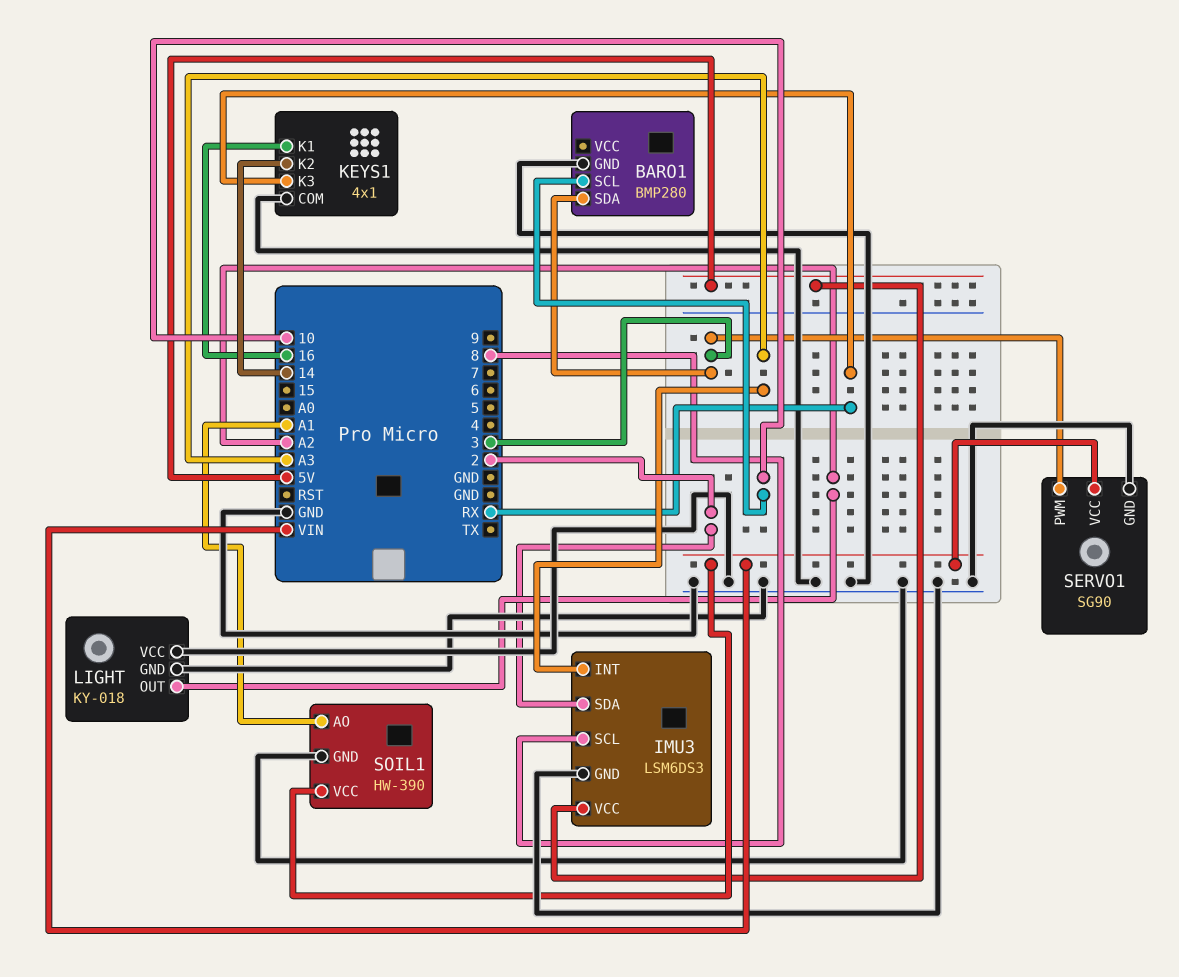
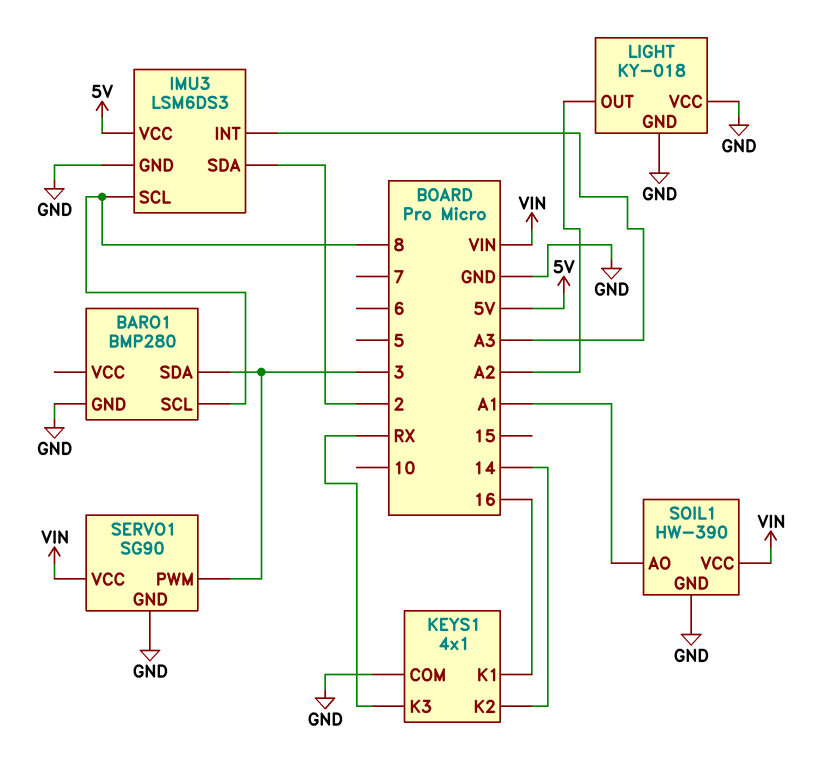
BARO1 pin SCL: 10 -> 8

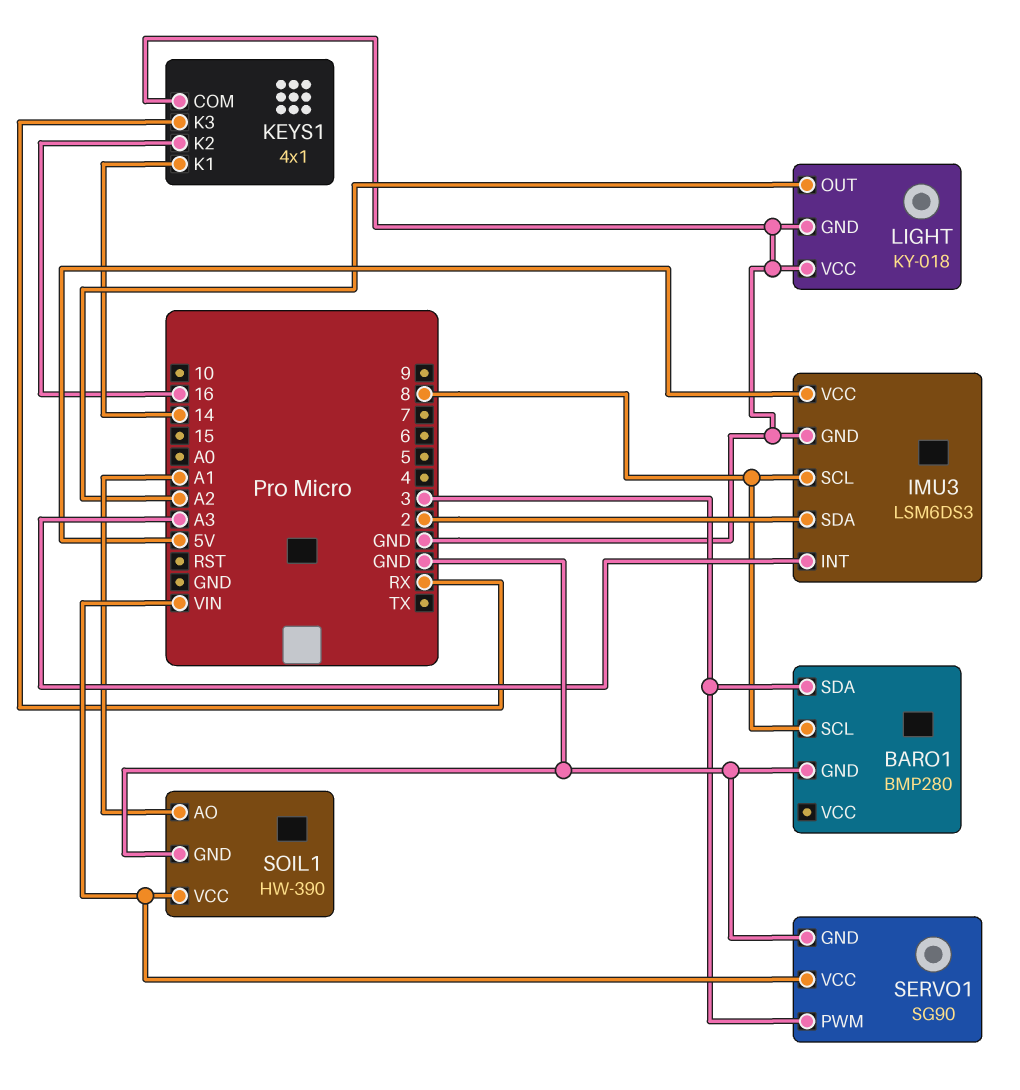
KEYS1 pin K1: 16 -> 14
KEYS1 pin K2: 14 -> 16

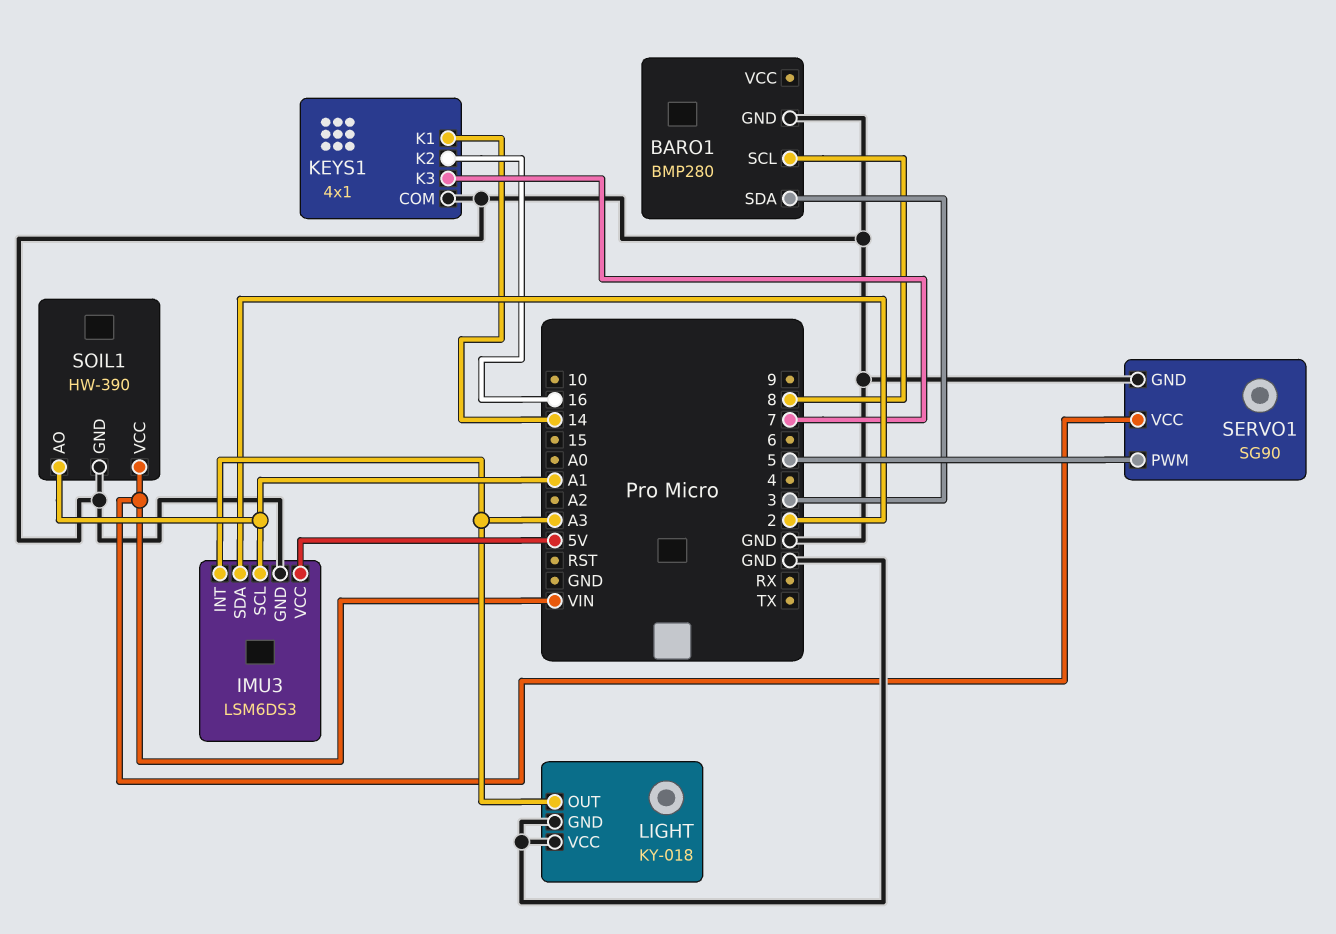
IMU3 pin SCL: 8 -> A1
KEYS1 pin K3: RX -> 7
LIGHT pin OUT: A2 -> A3
SERVO1 pin PWM: 3 -> 5

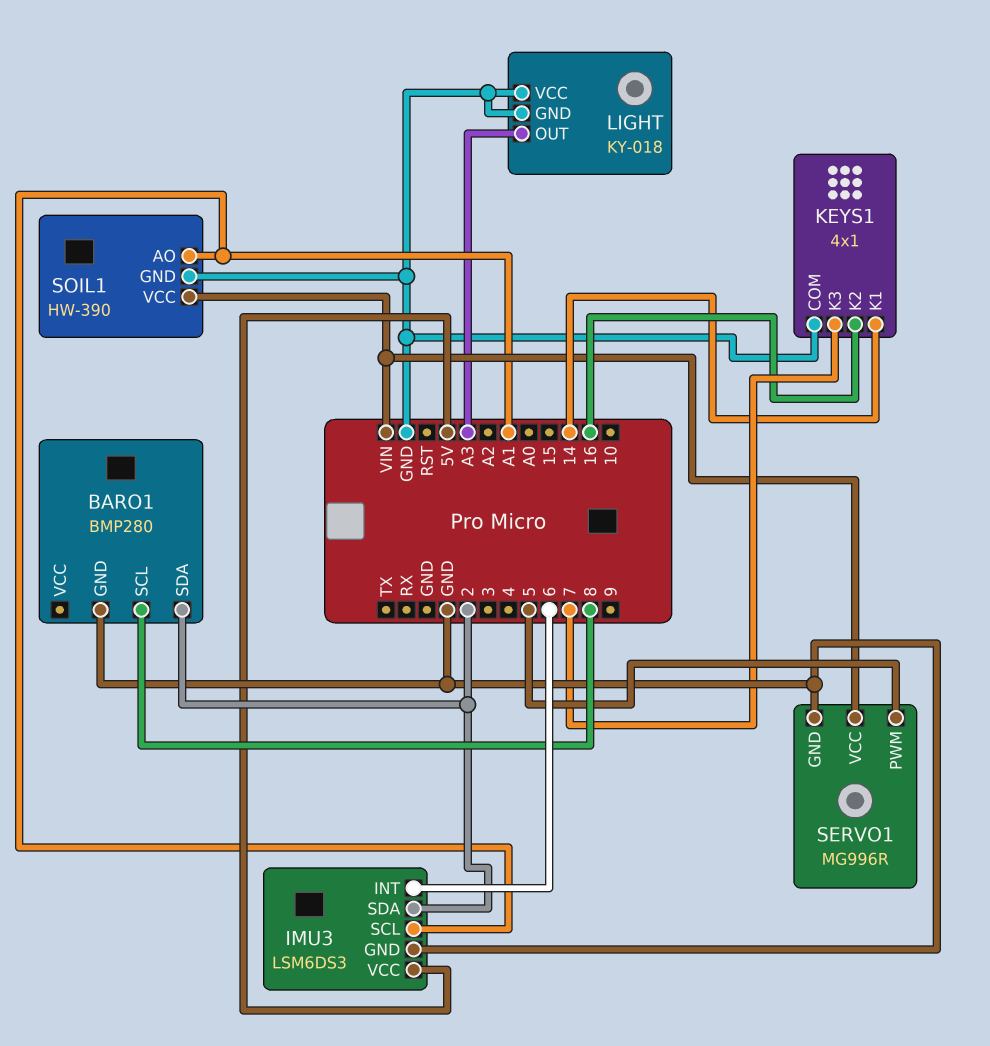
BARO1 pin SDA: 3 -> 2
IMU3 pin INT: A3 -> 6
SERVO1: SG90 -> MG996R

